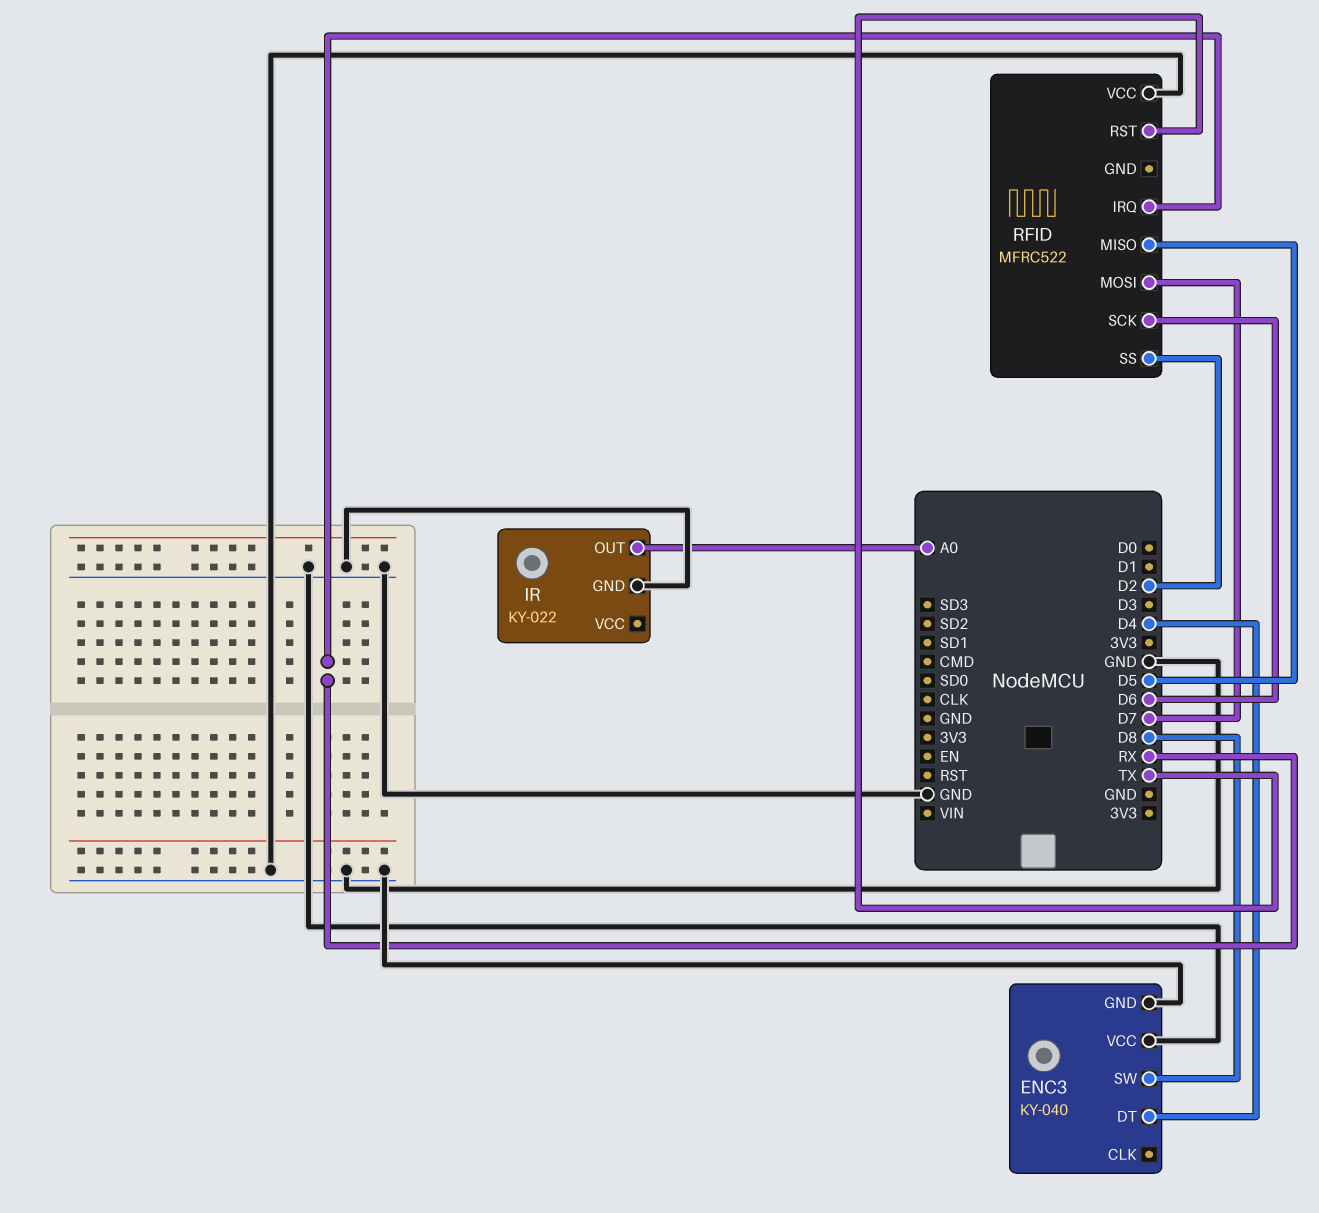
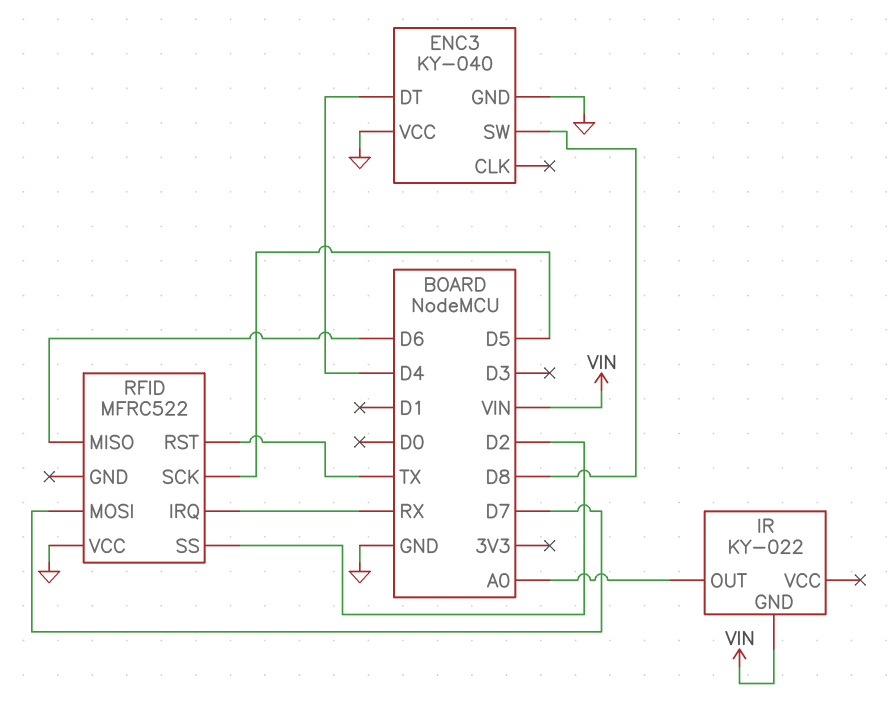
IR pin GND: GND -> VIN
RFID pin MISO: D5 -> D6
RFID pin SCK: D6 -> D5

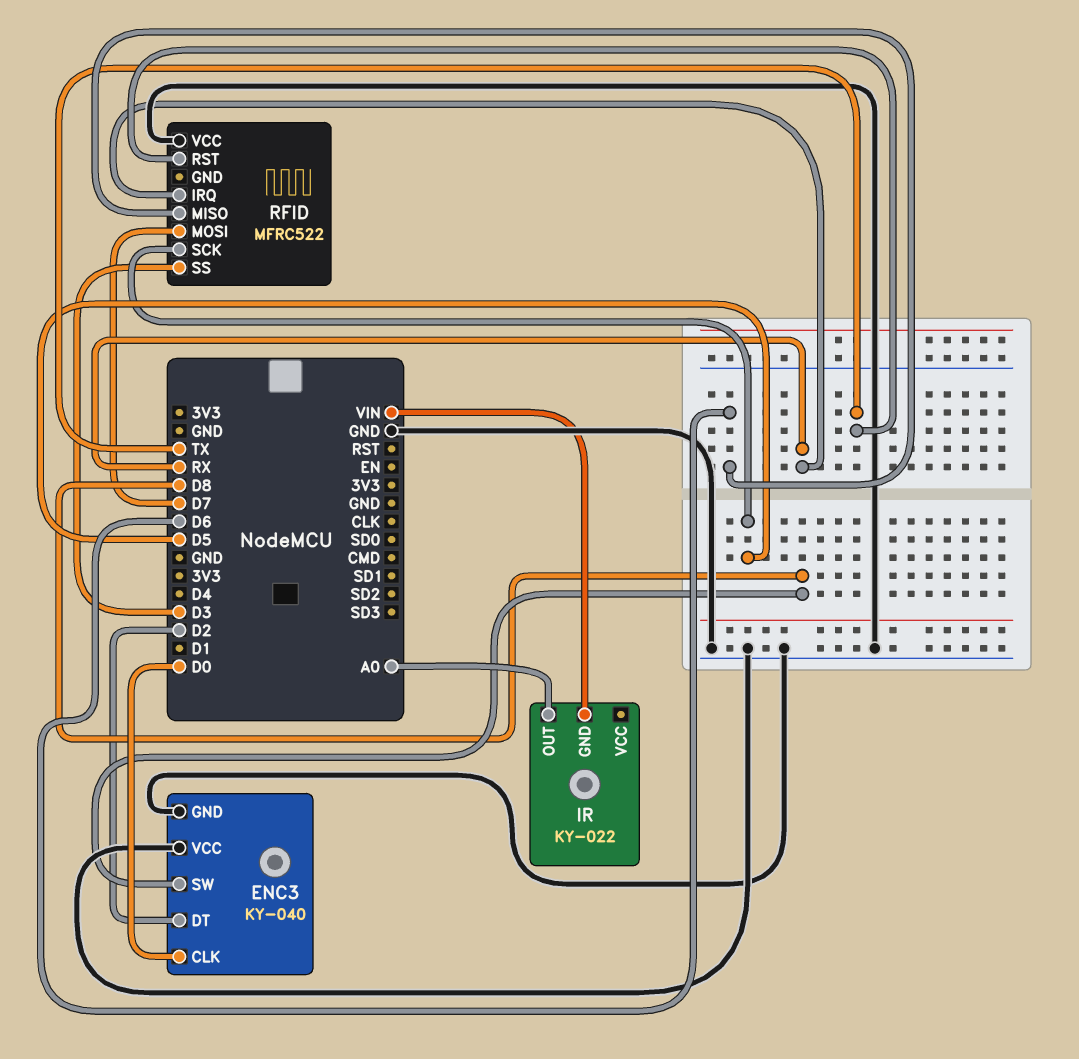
ENC3 pin CLK: none -> D0
ENC3 pin DT: D4 -> D2
RFID pin SS: D2 -> D3

